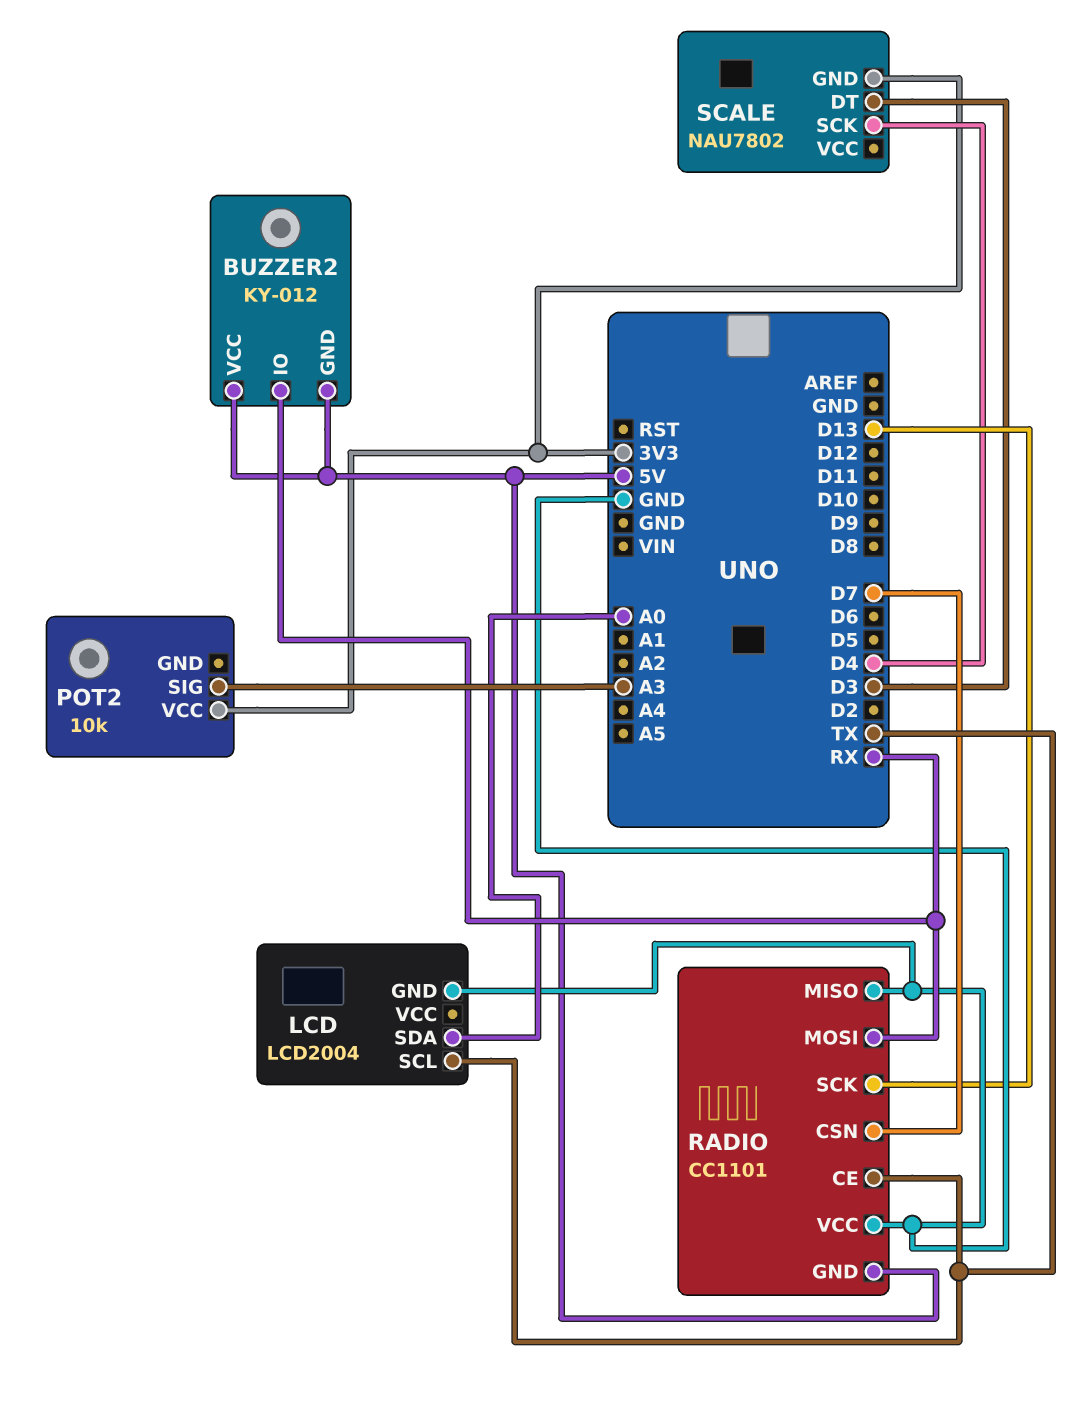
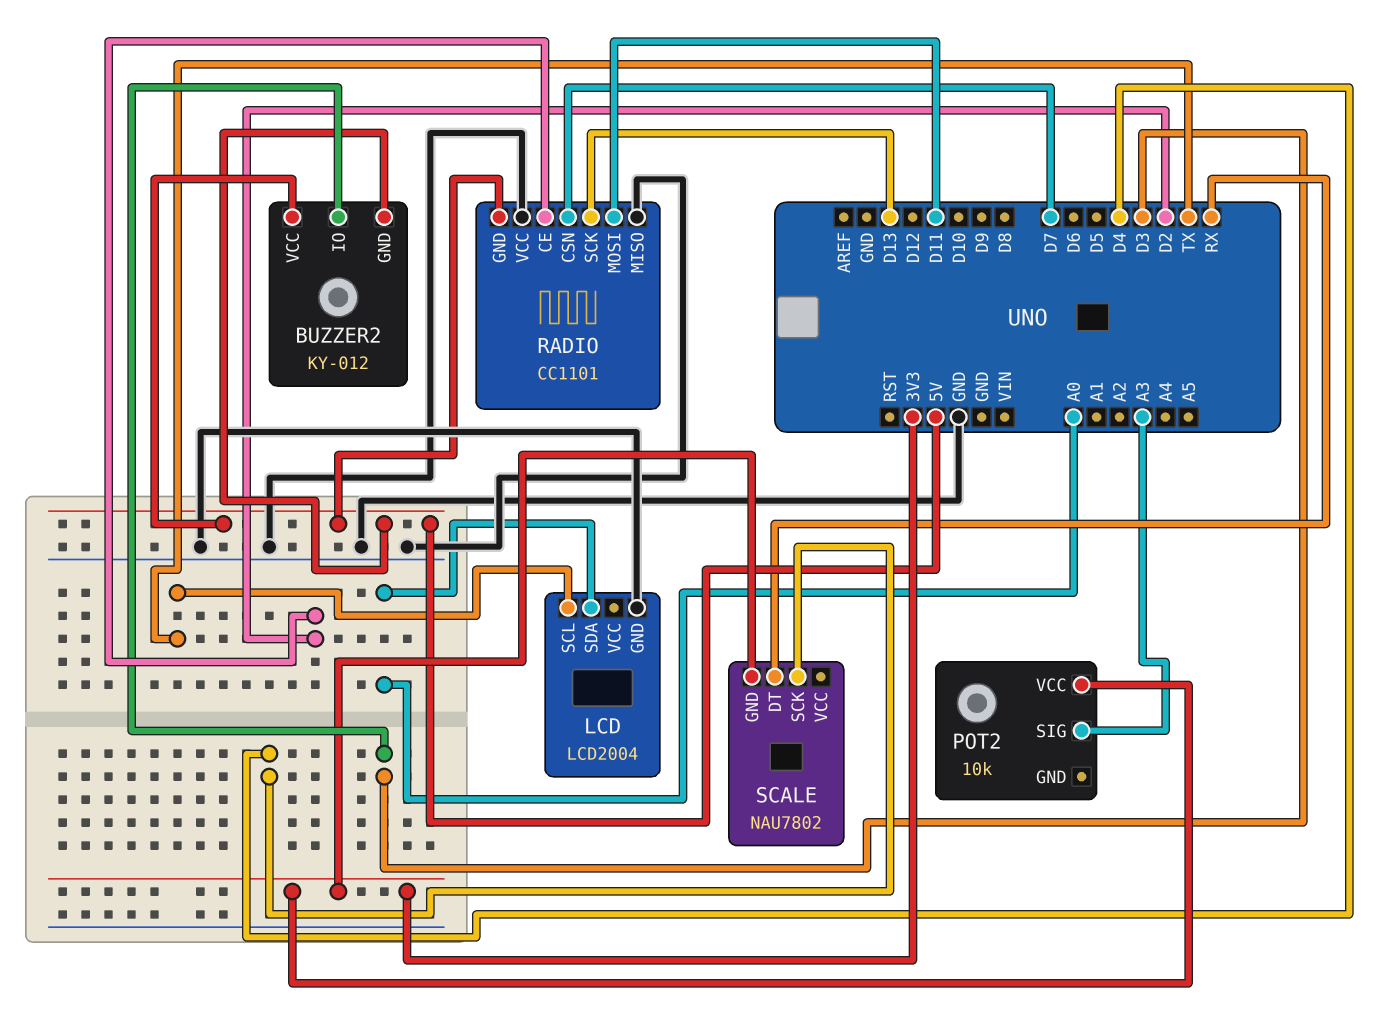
BUZZER2 pin IO: RX -> D3
RADIO pin CE: TX -> D2
RADIO pin MOSI: RX -> D11
SCALE pin DT: D3 -> RX

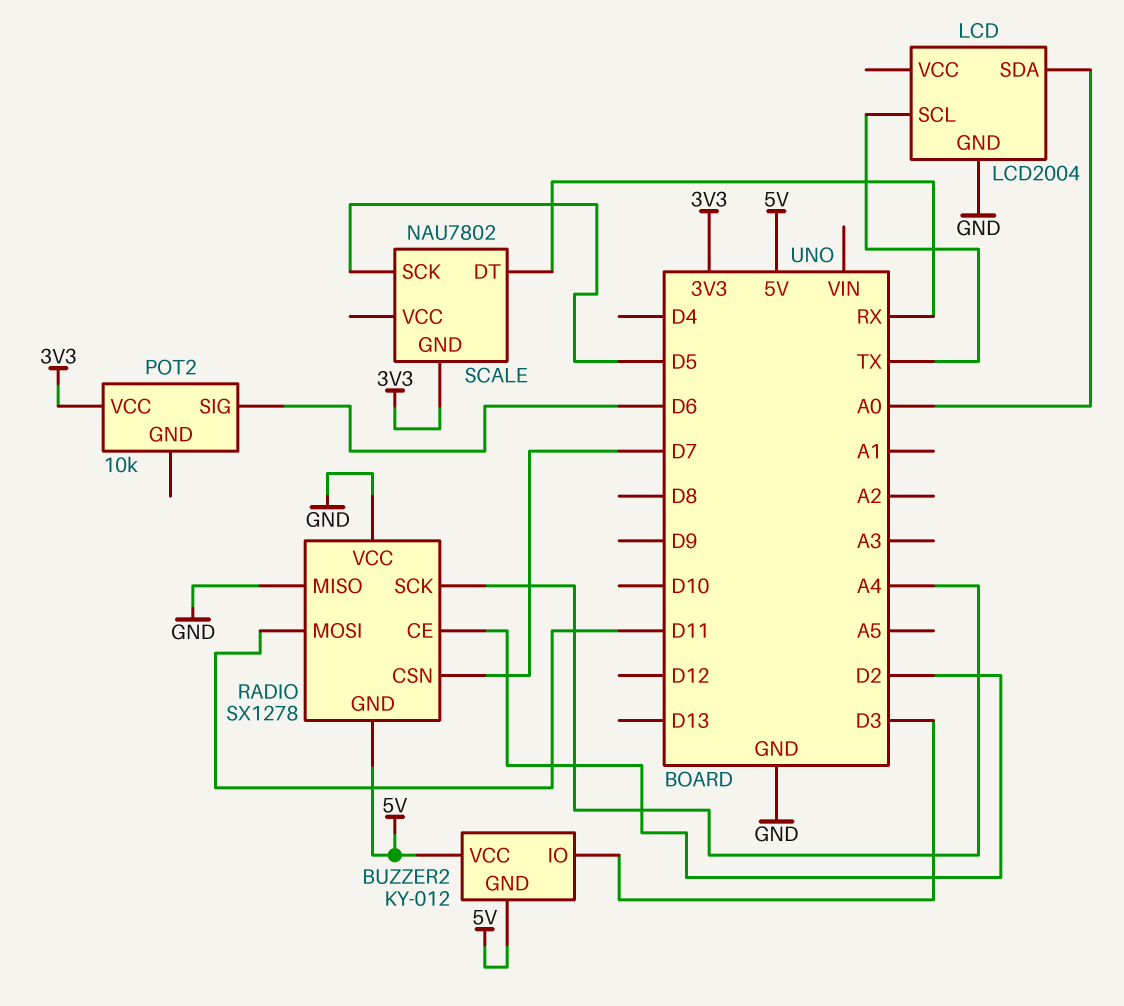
POT2 pin SIG: A3 -> D6
RADIO: CC1101 -> SX1278
RADIO pin SCK: D13 -> A4
SCALE pin SCK: D4 -> D5

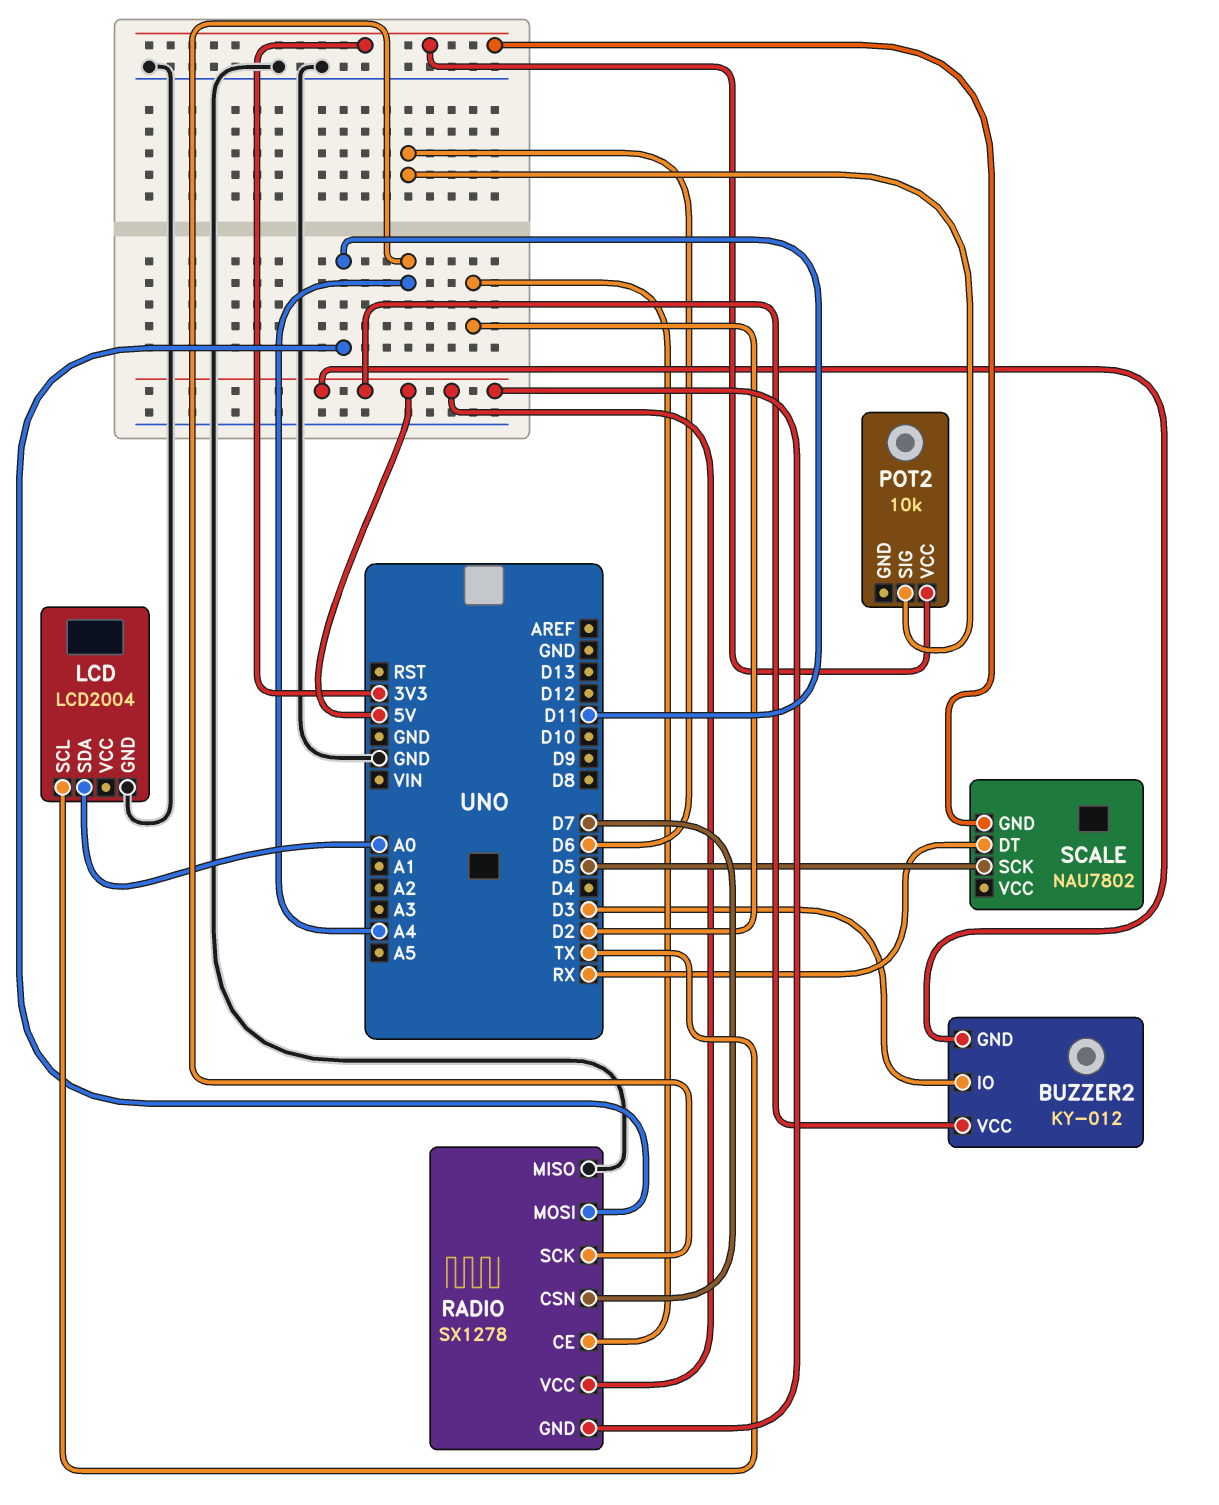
RADIO pin VCC: GND -> 5V

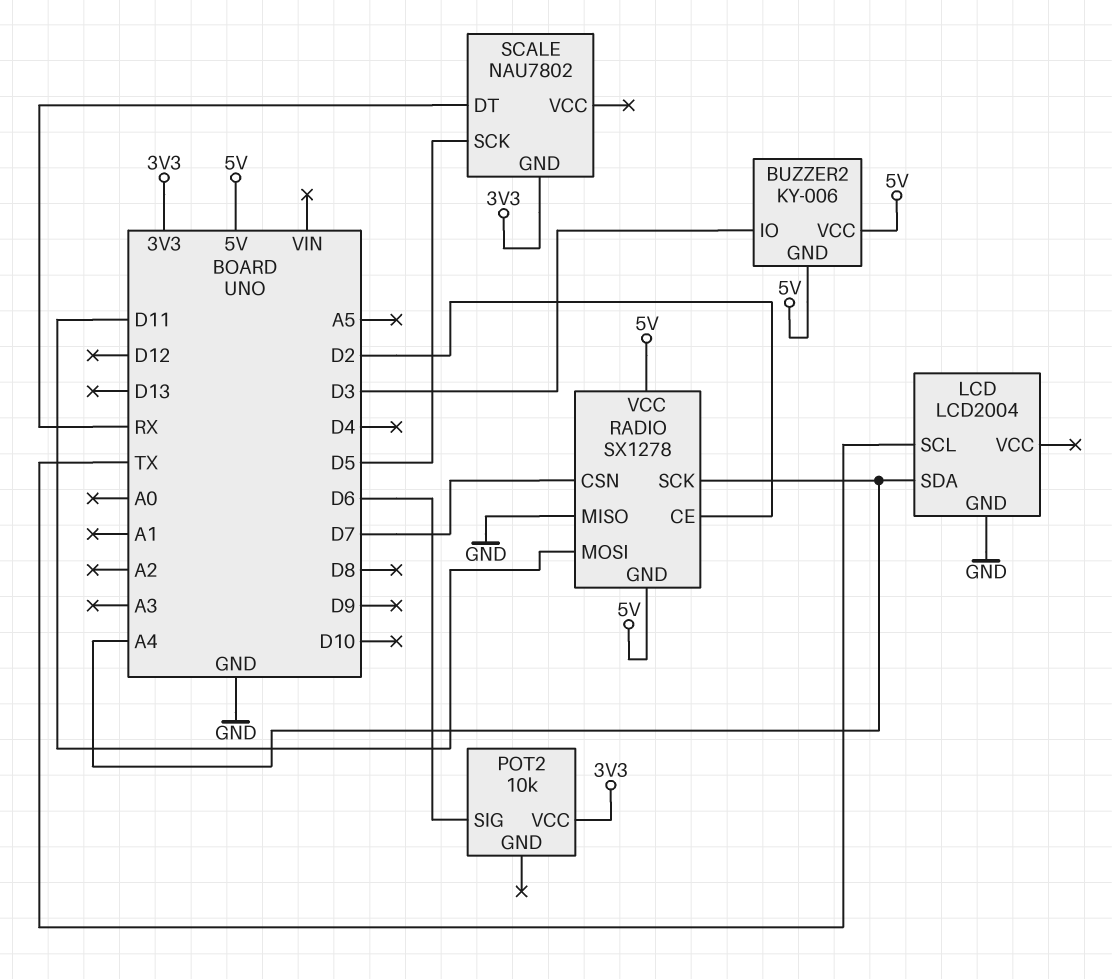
BUZZER2: KY-012 -> KY-006
LCD pin SDA: A0 -> A4

